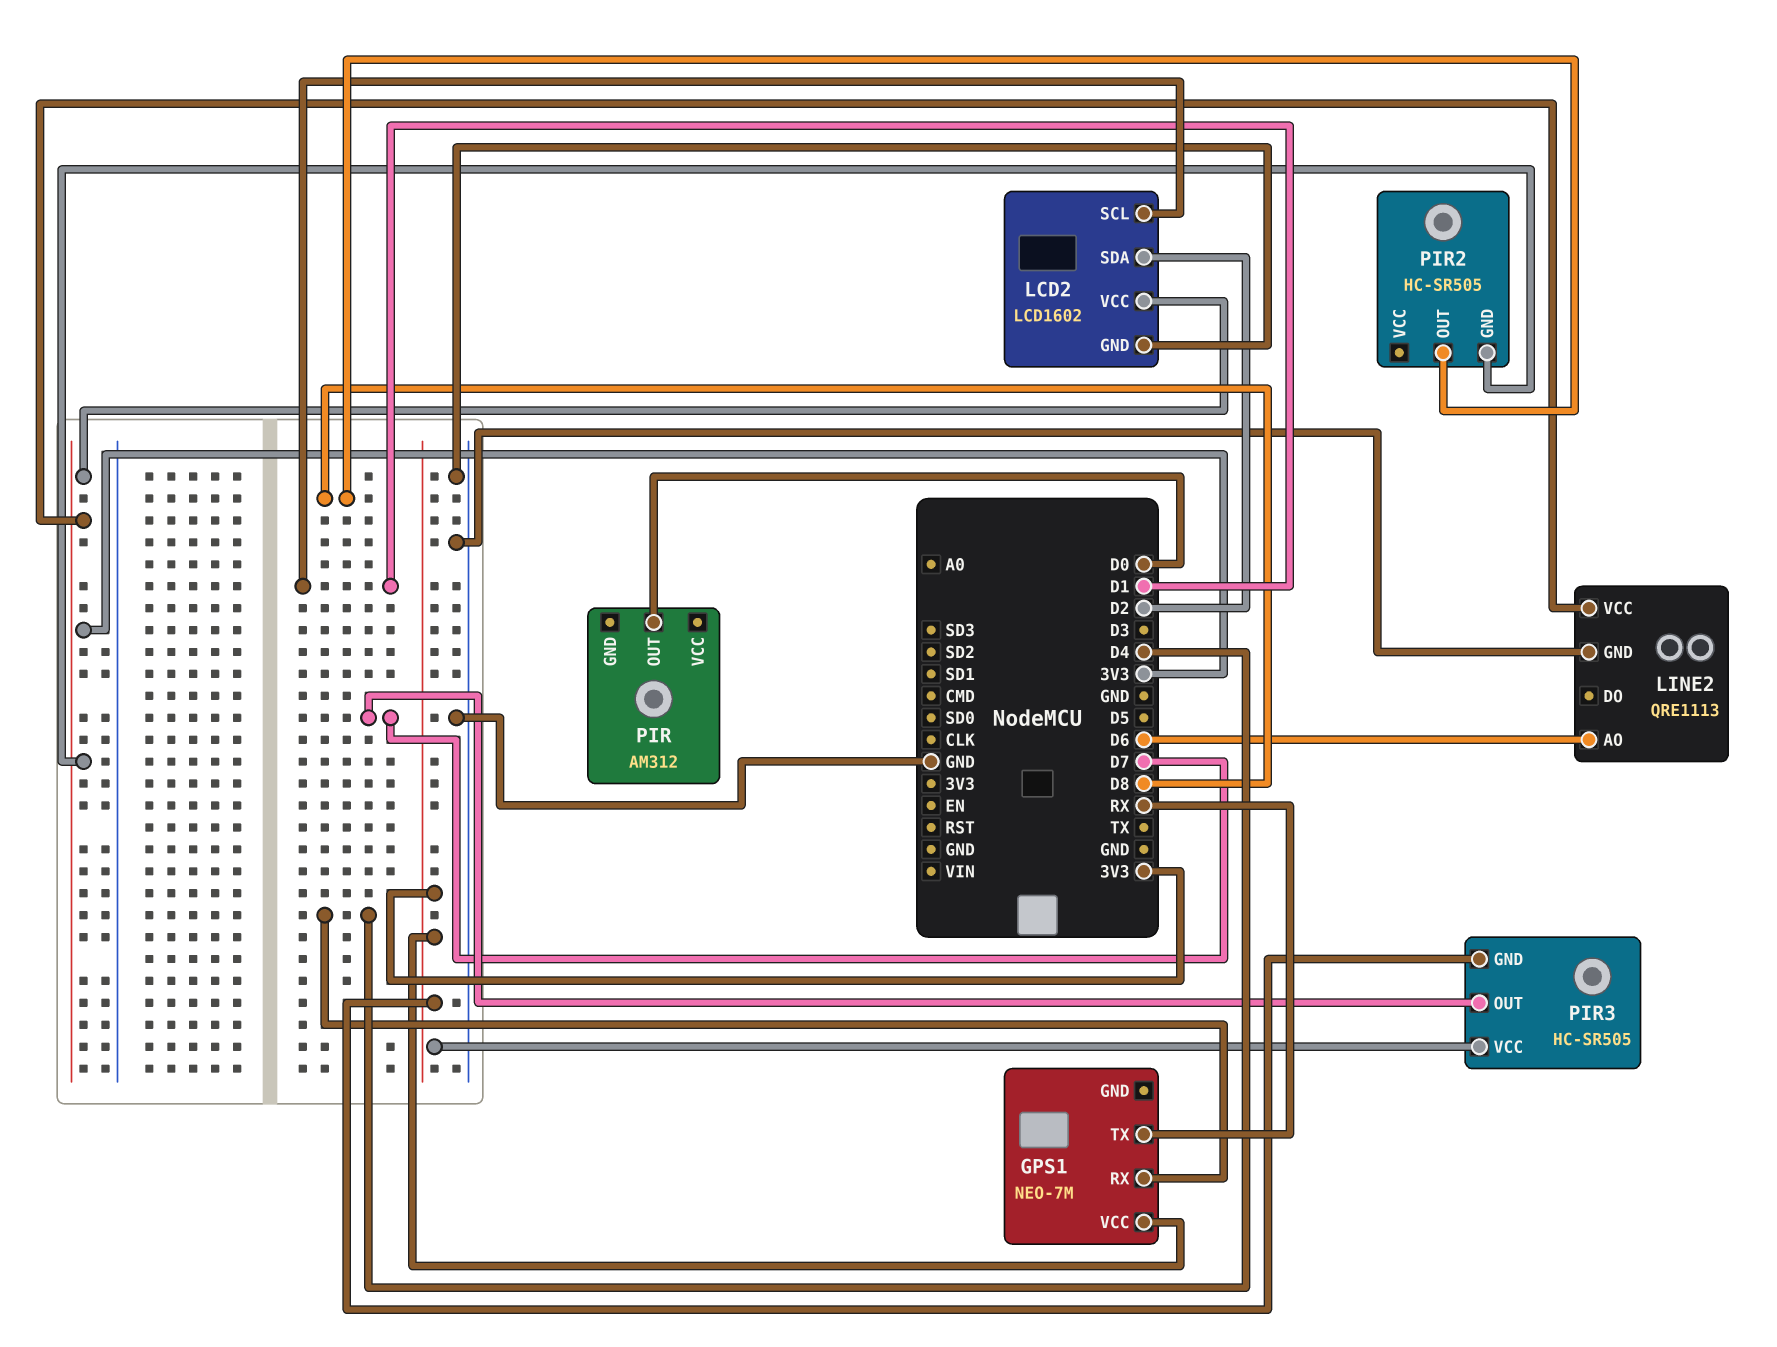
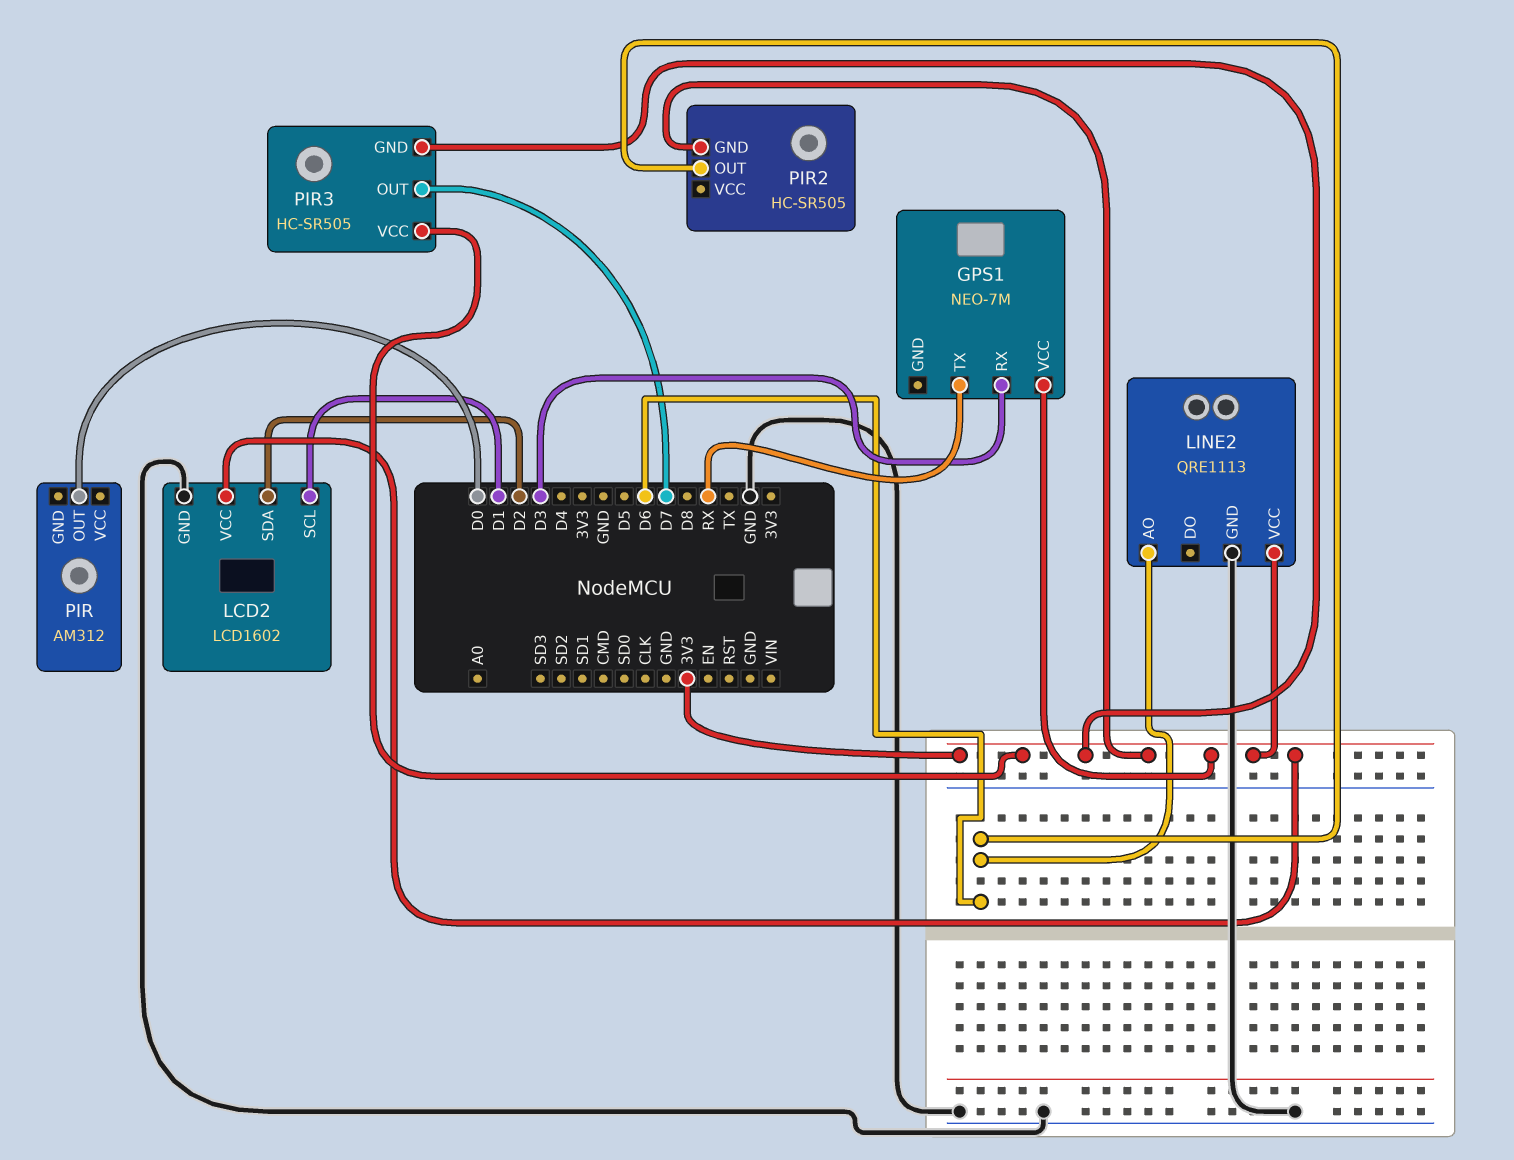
GPS1 pin RX: D4 -> D3
PIR2 pin OUT: D8 -> D6

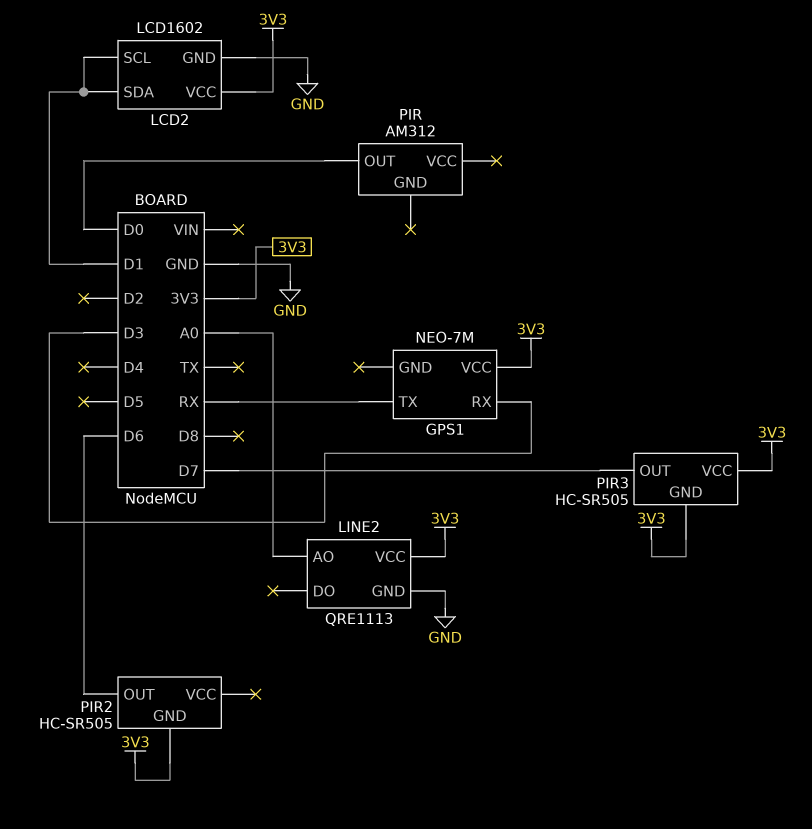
LCD2 pin SDA: D2 -> D1
LINE2 pin AO: D6 -> A0

